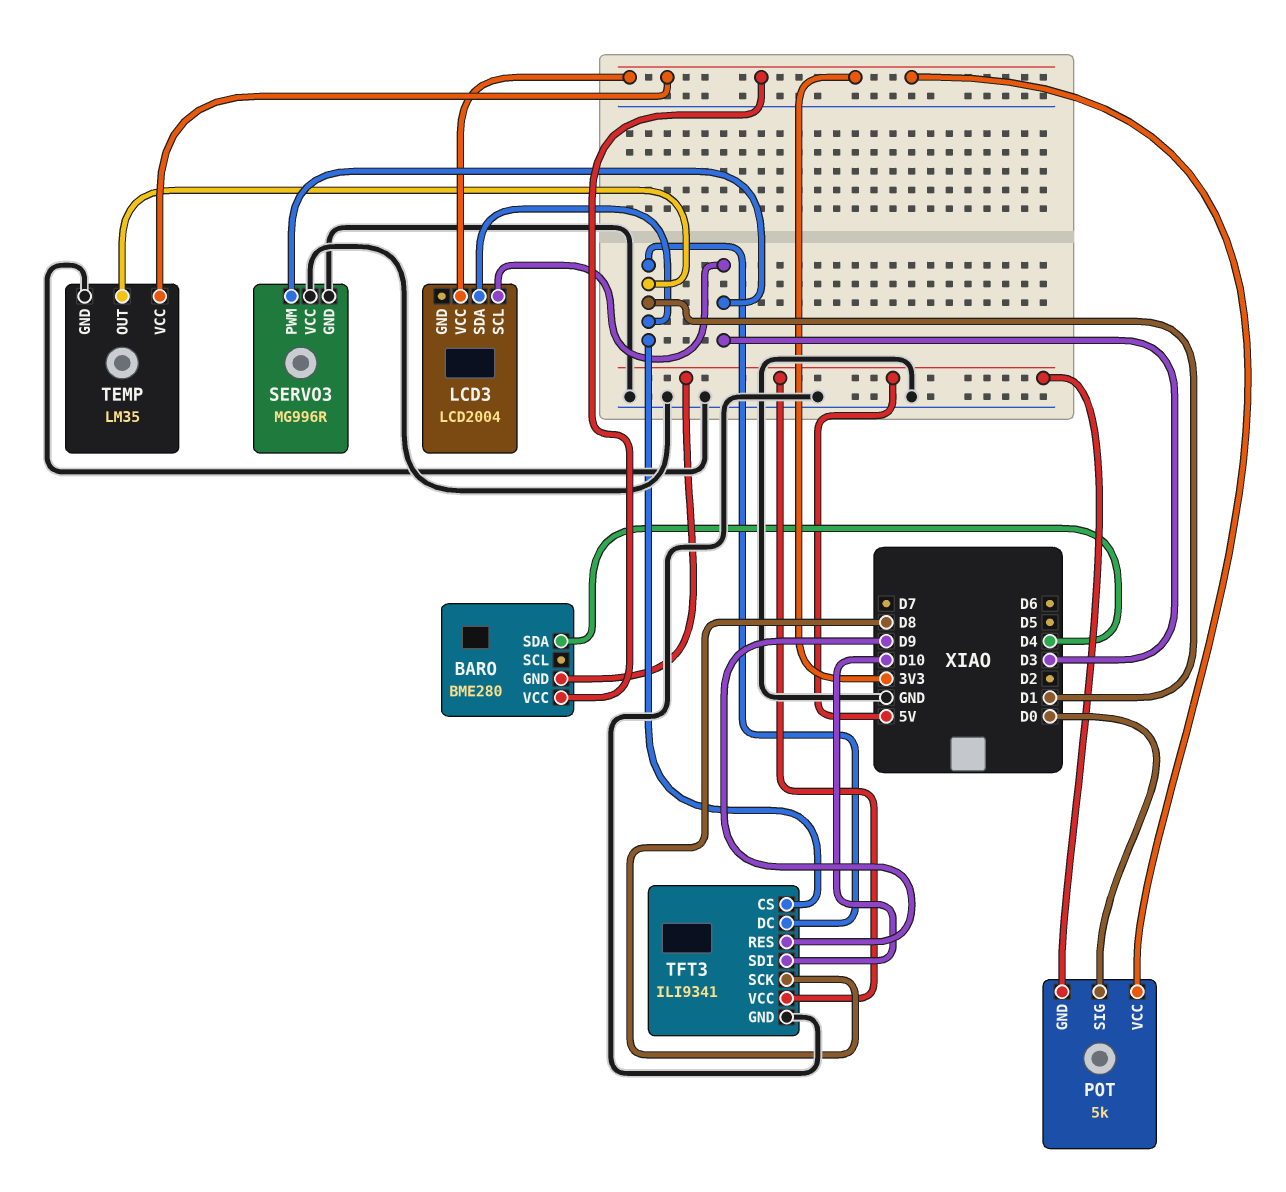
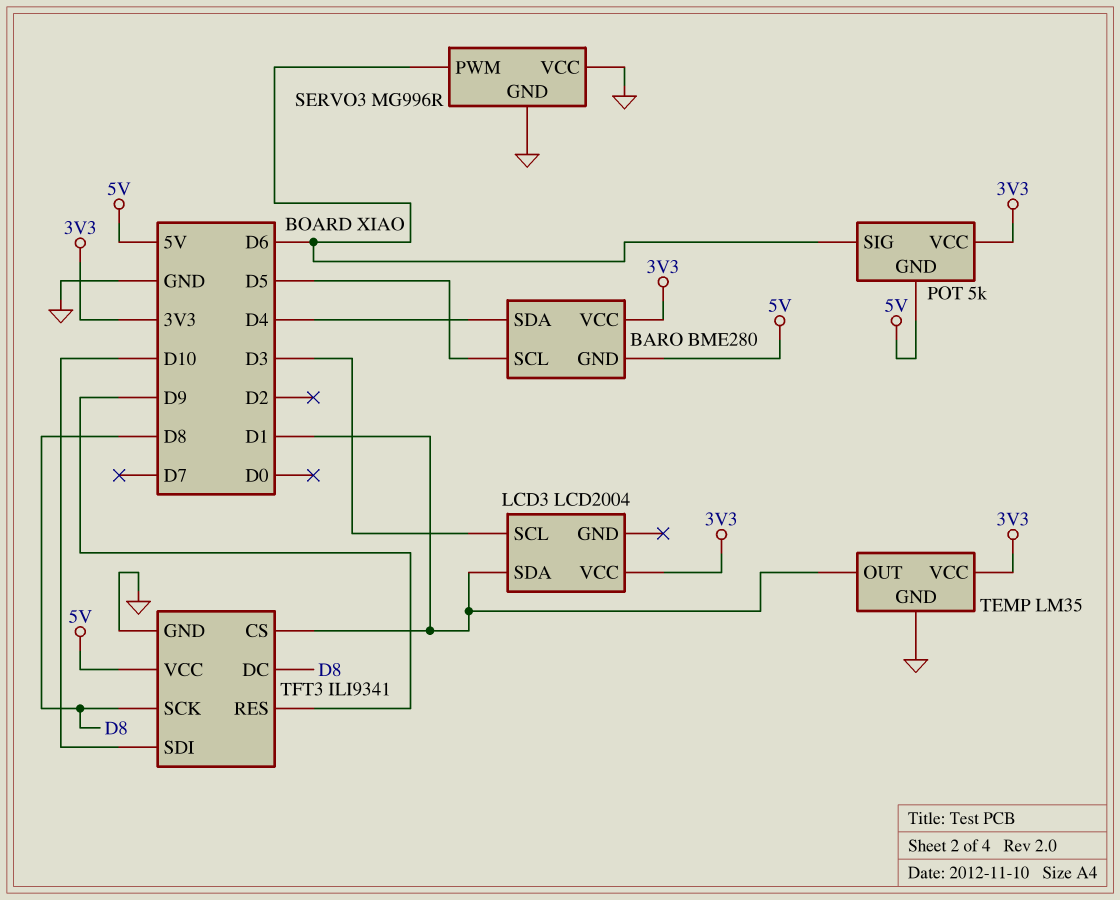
BARO pin SCL: none -> D5
POT pin SIG: D0 -> D6
SERVO3 pin PWM: D3 -> D6
TFT3 pin DC: D1 -> D8

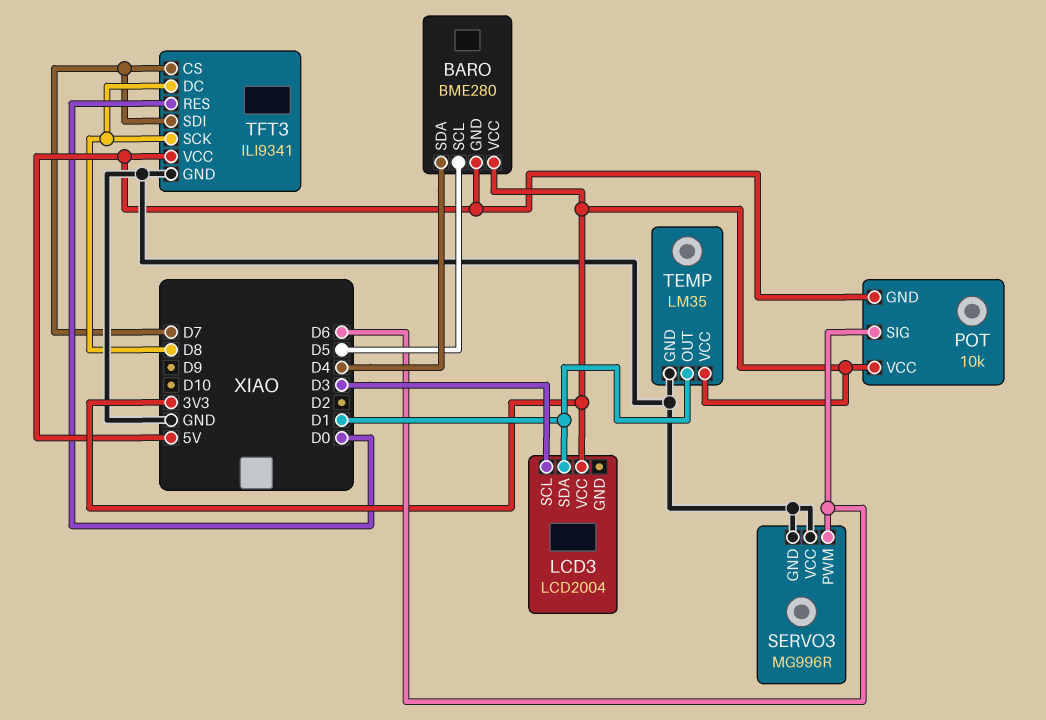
POT: 5k -> 10k
TFT3 pin CS: D1 -> D7
TFT3 pin RES: D9 -> D0
TFT3 pin SDI: D10 -> D7

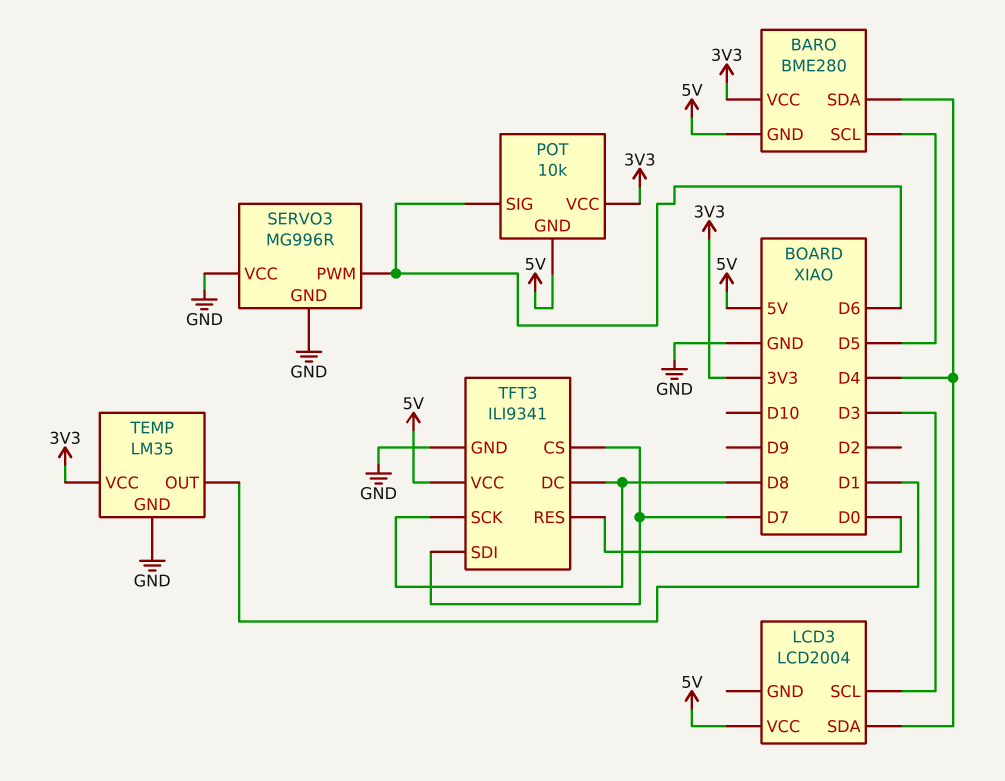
LCD3 pin SDA: D1 -> D4
LCD3 pin VCC: 3V3 -> 5V

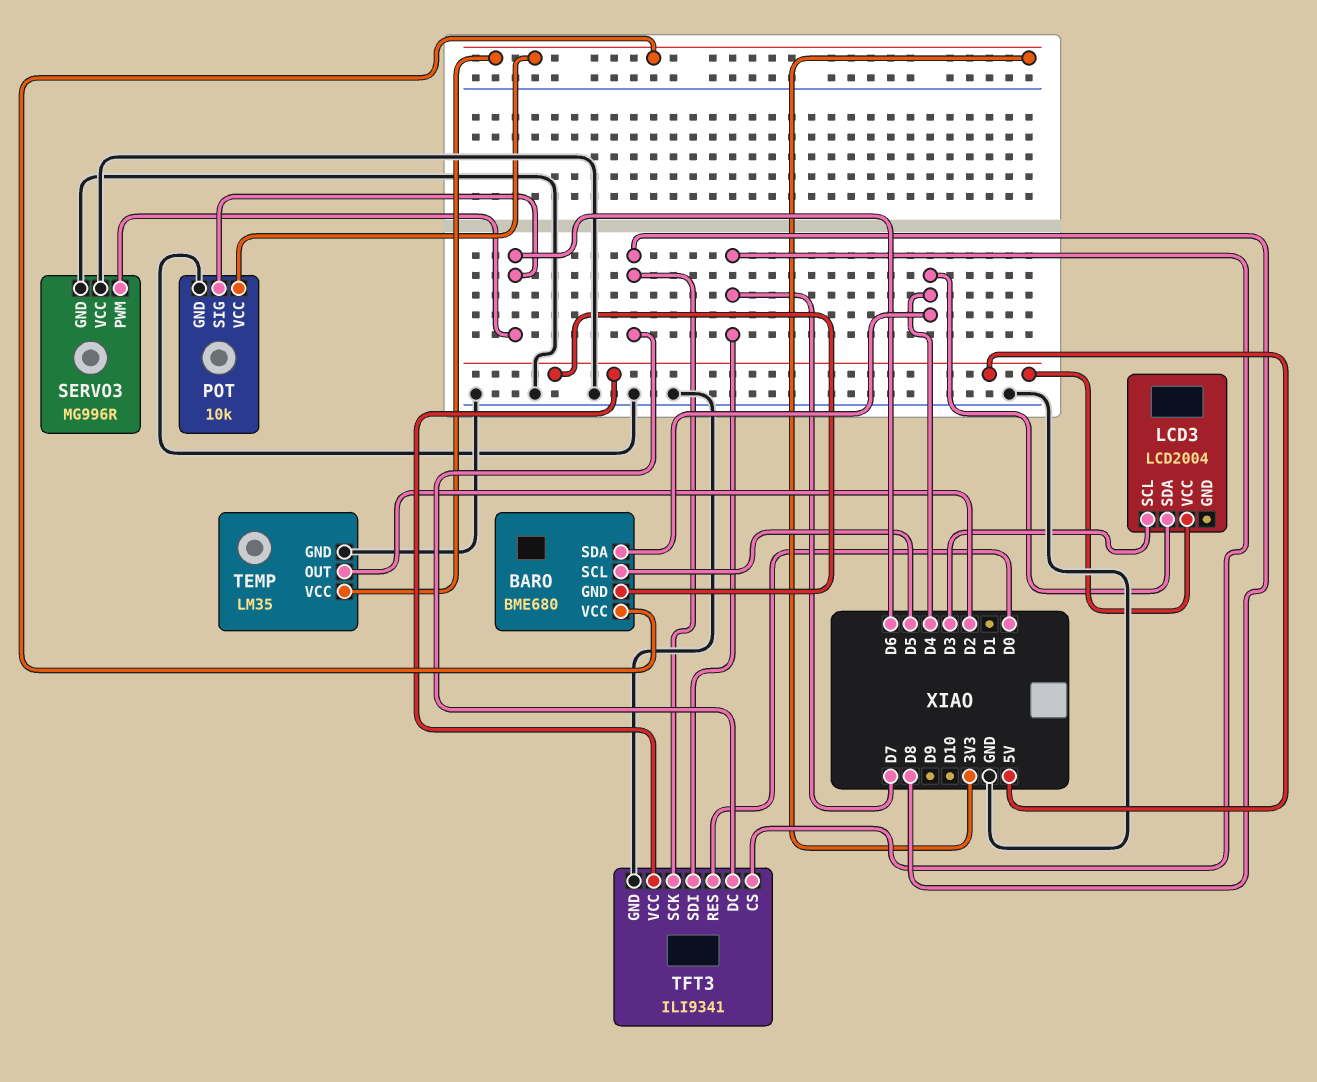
BARO: BME280 -> BME680
POT pin GND: 5V -> GND
TEMP pin OUT: D1 -> D2

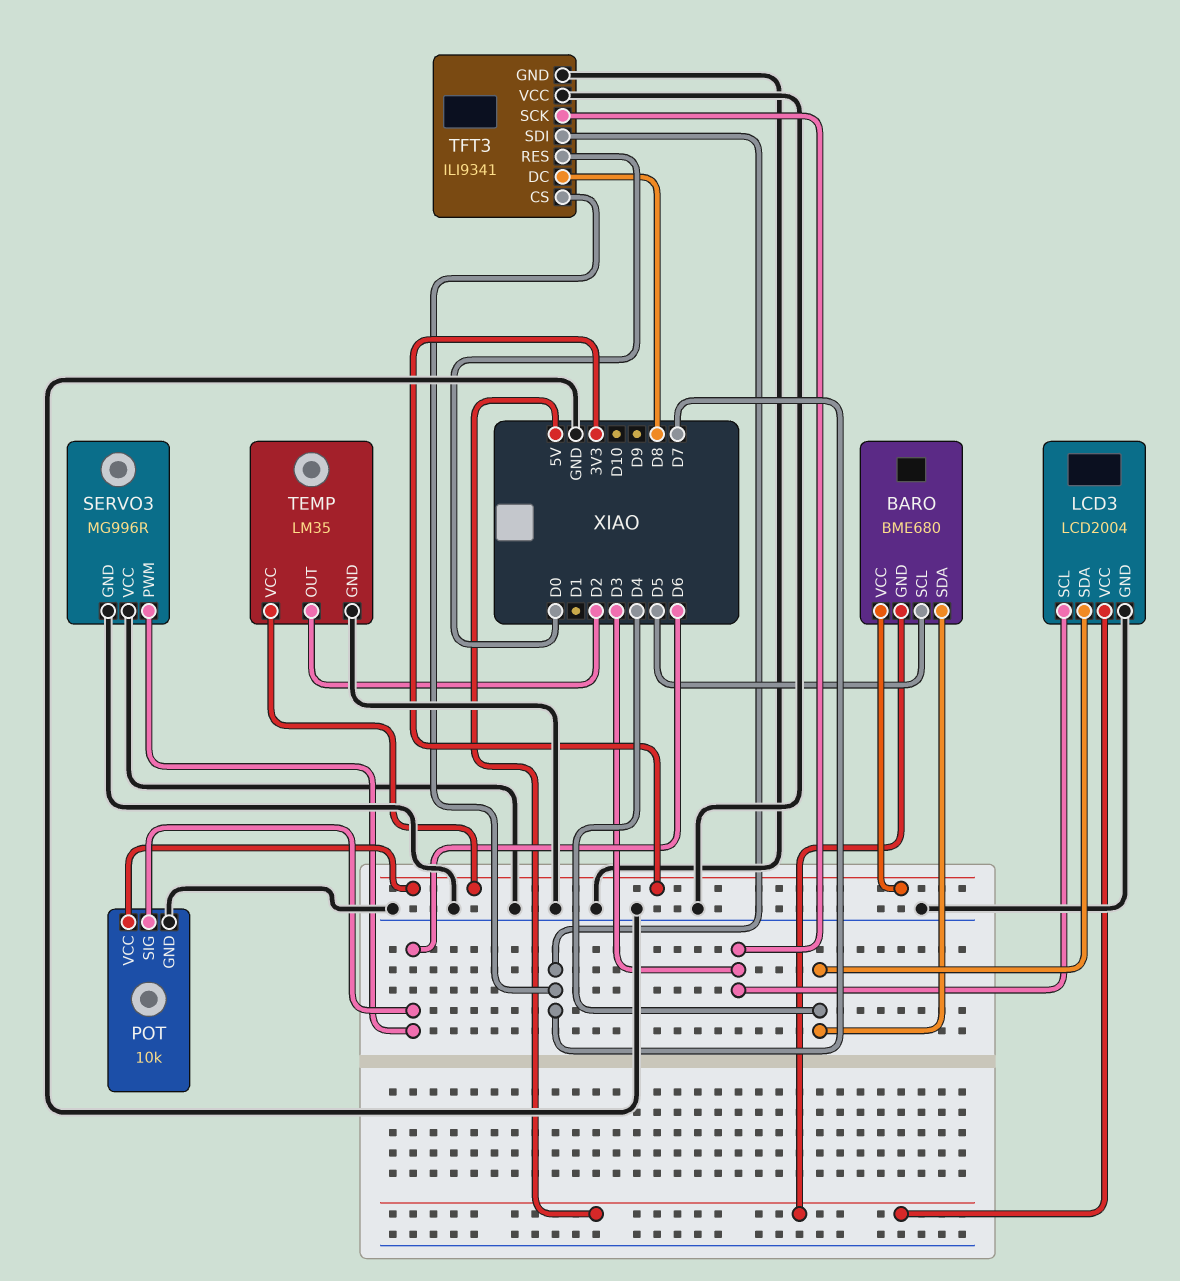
LCD3 pin GND: none -> GND
TFT3 pin SCK: D8 -> D3
TFT3 pin VCC: 5V -> GND

